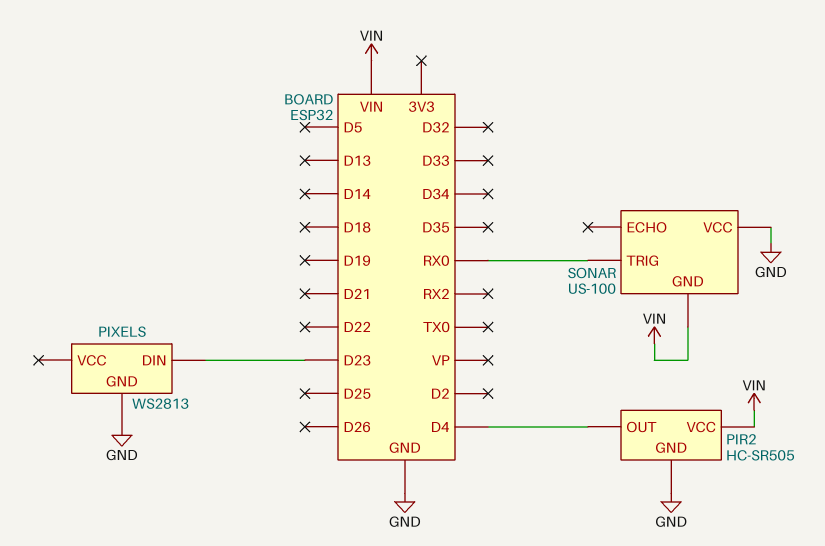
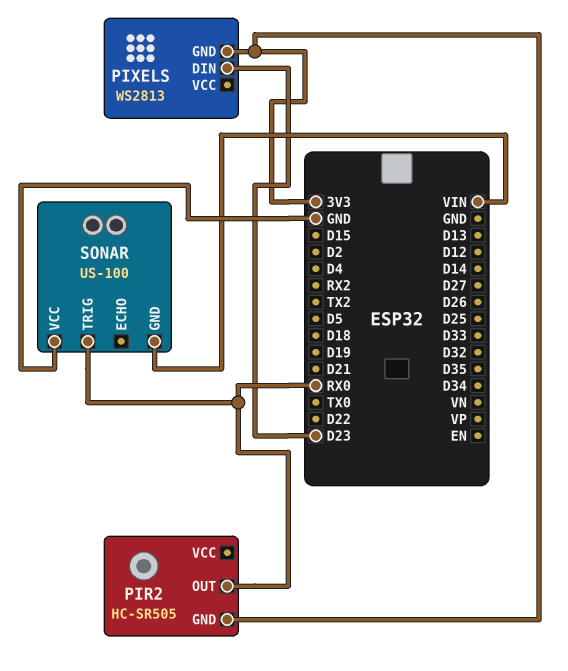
PIR2 pin GND: GND -> 3V3
PIR2 pin OUT: D4 -> RX0
PIR2 pin VCC: VIN -> none
PIXELS pin GND: GND -> 3V3

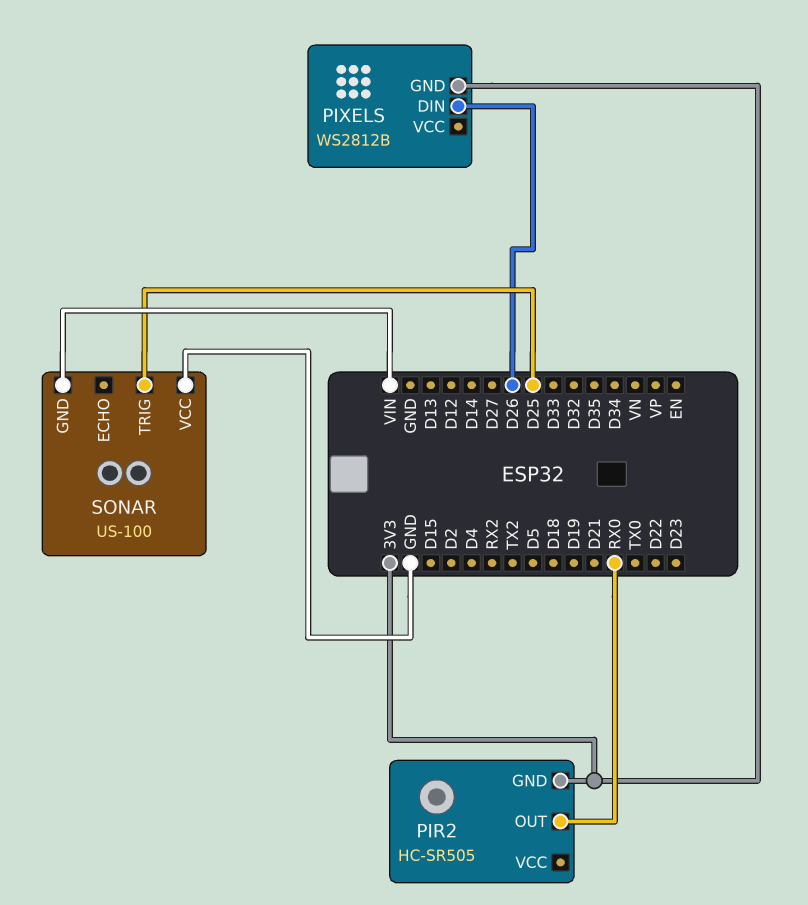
PIXELS: WS2813 -> WS2812B
PIXELS pin DIN: D23 -> D26
SONAR pin TRIG: RX0 -> D25

